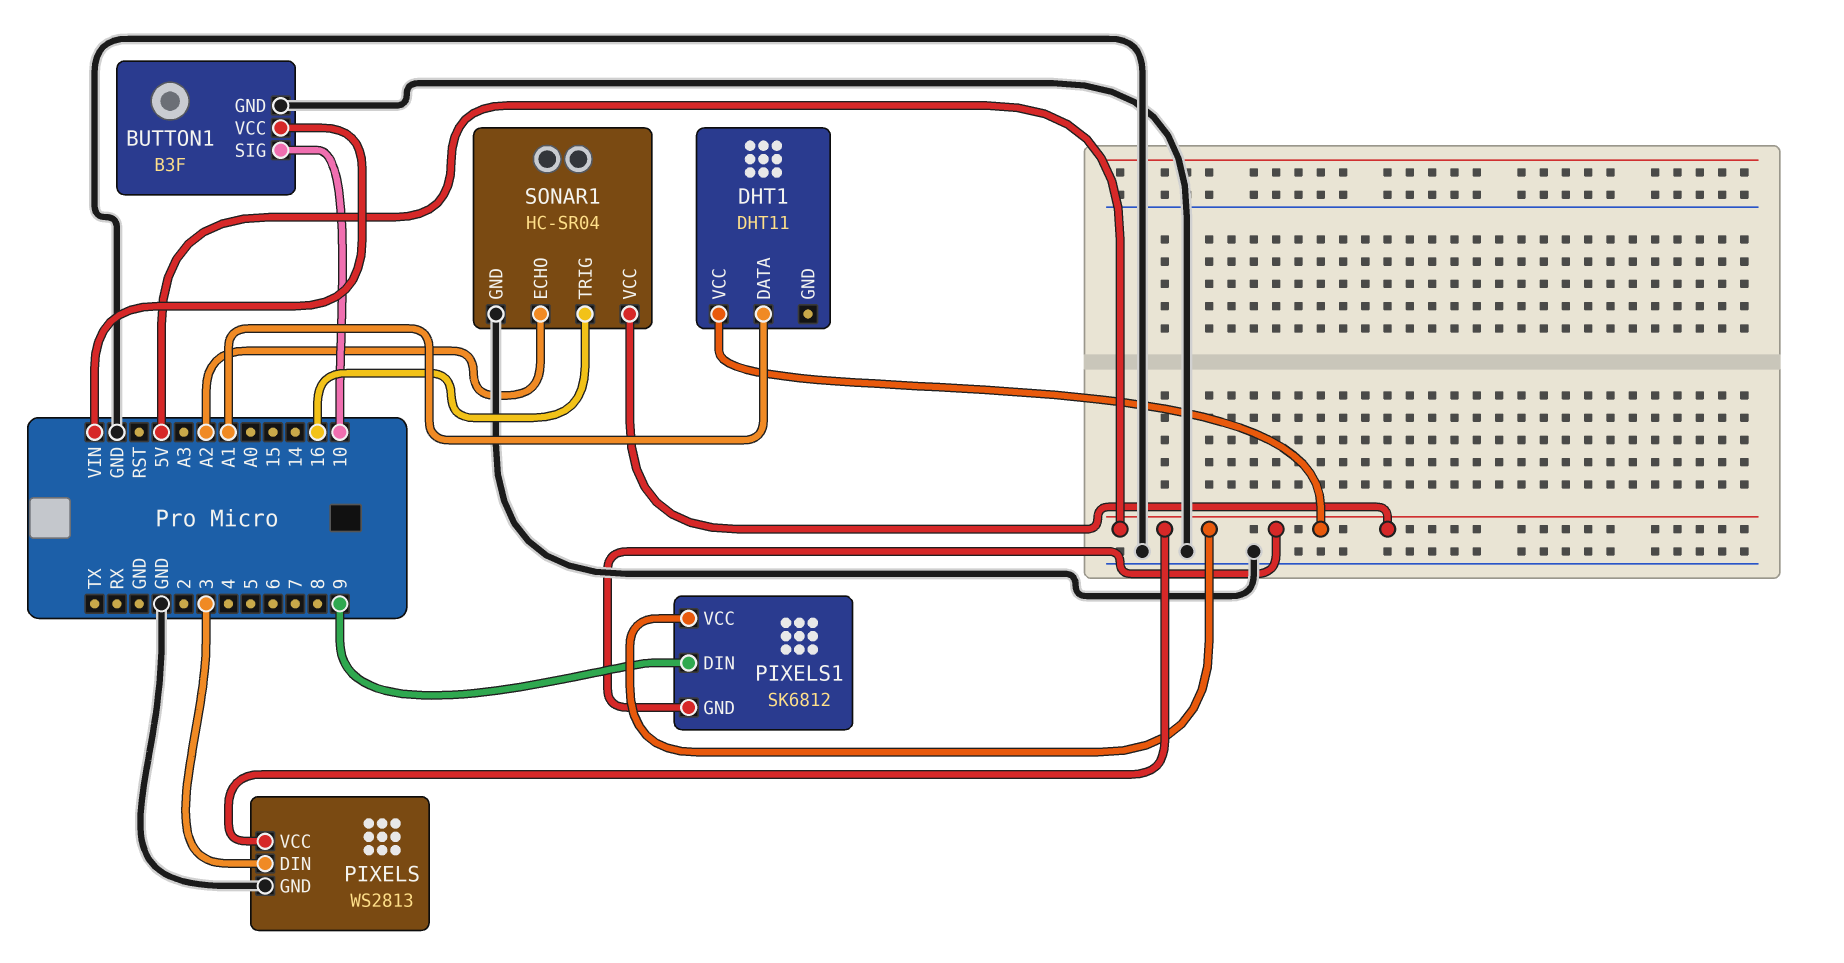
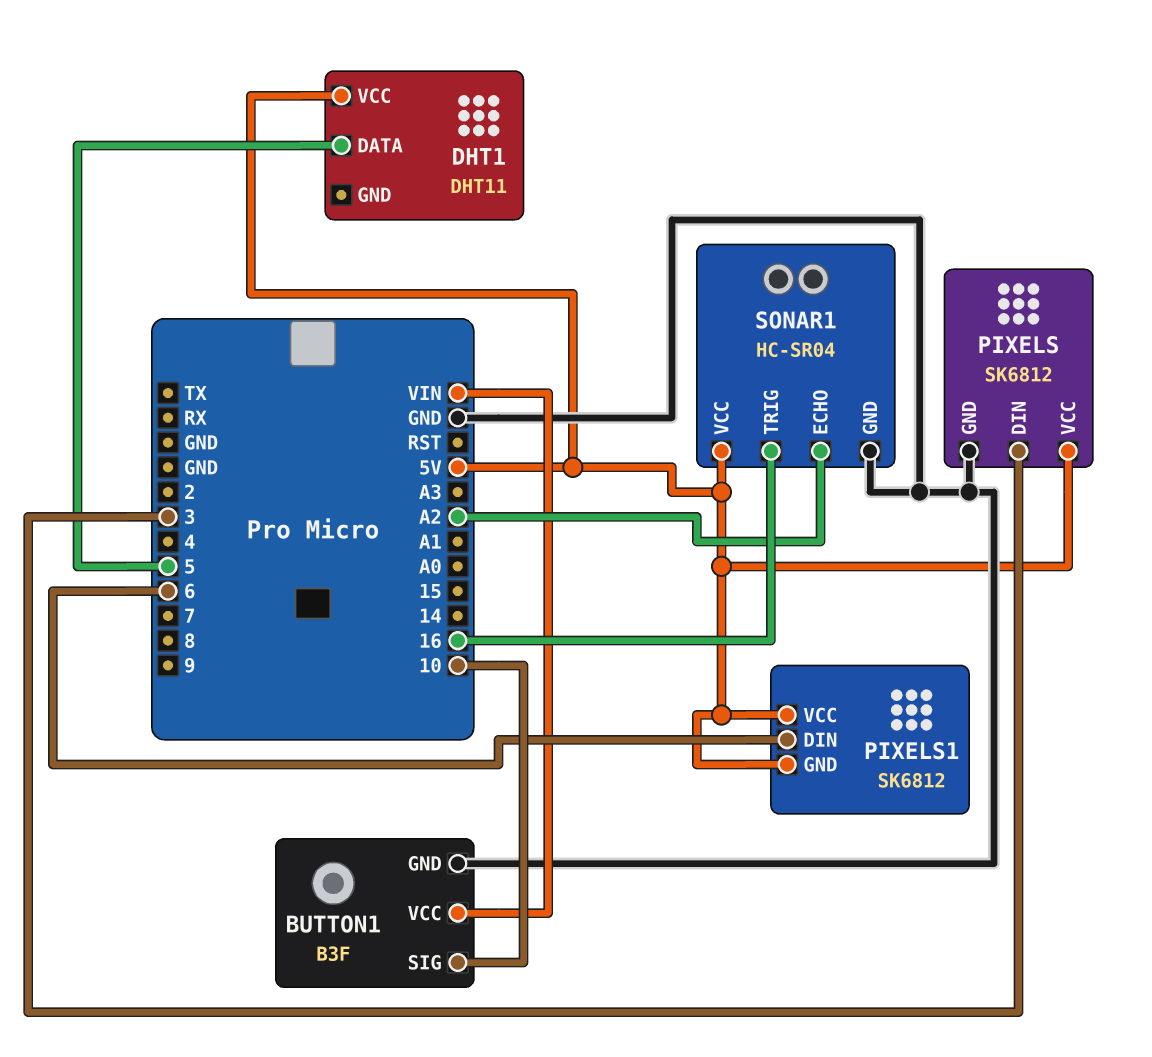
DHT1 pin DATA: A1 -> 5
PIXELS: WS2813 -> SK6812
PIXELS1 pin DIN: 9 -> 6

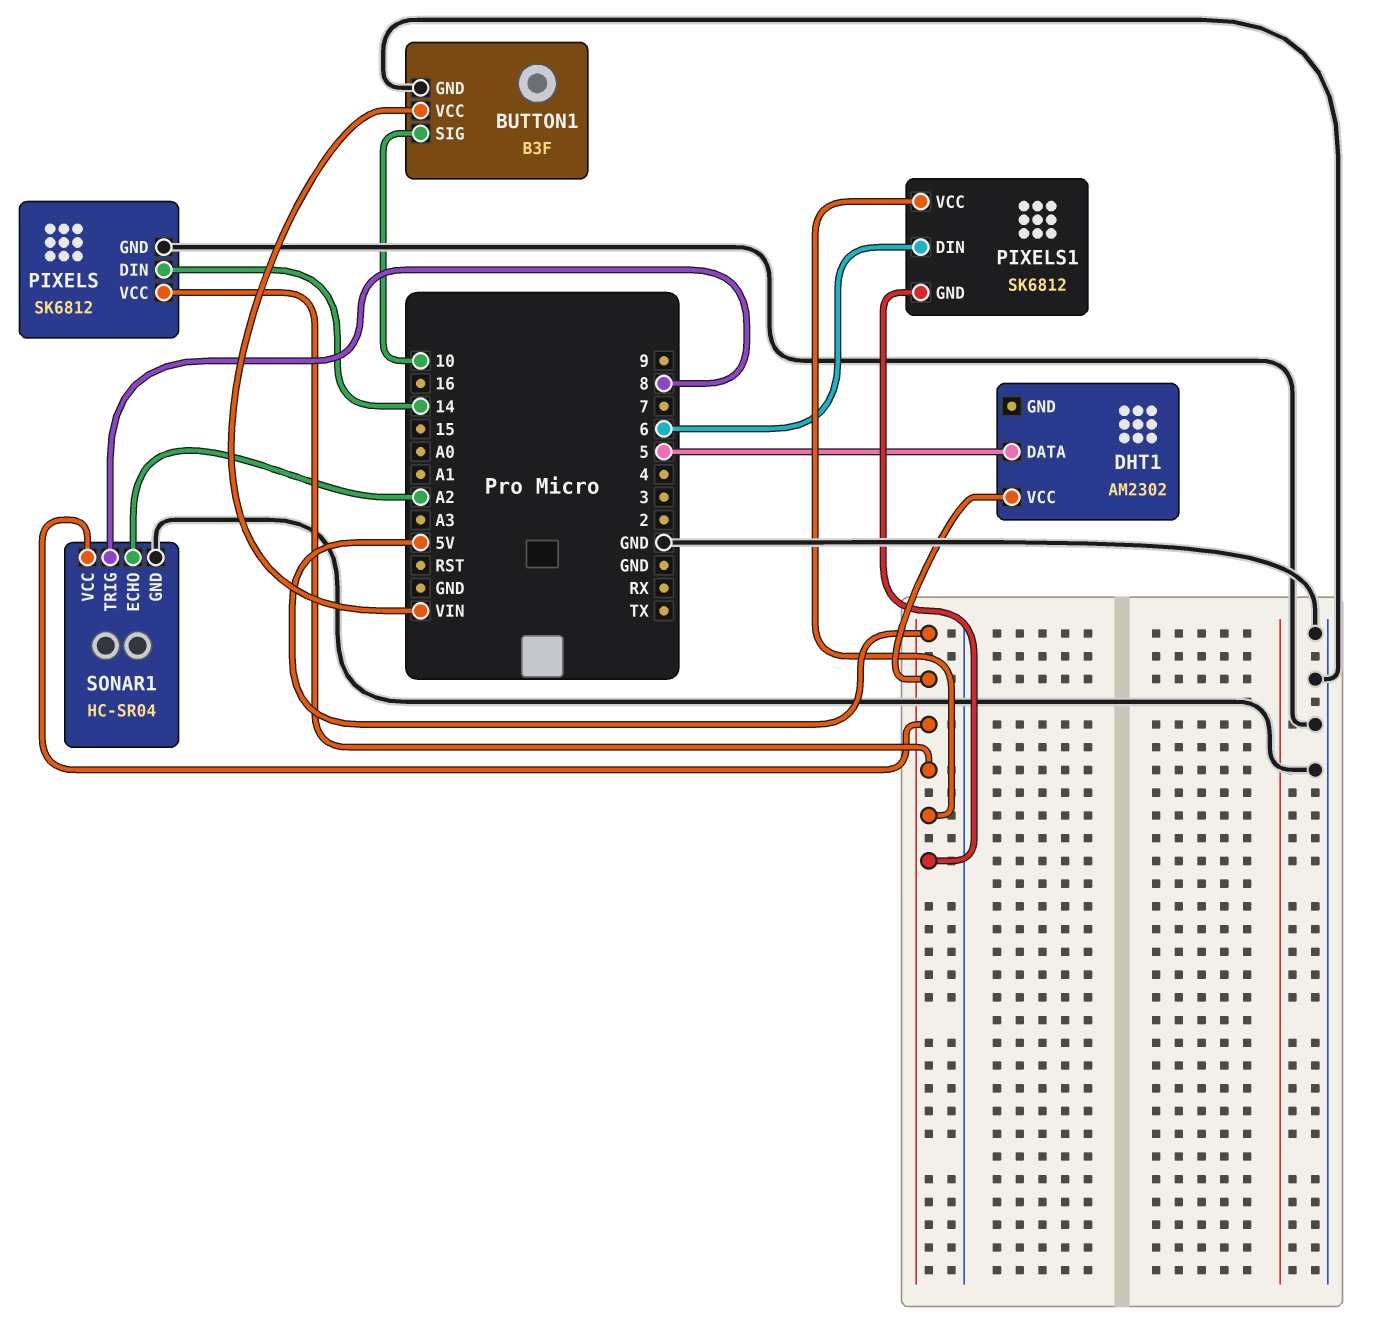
DHT1: DHT11 -> AM2302
PIXELS pin DIN: 3 -> 14
SONAR1 pin TRIG: 16 -> 8

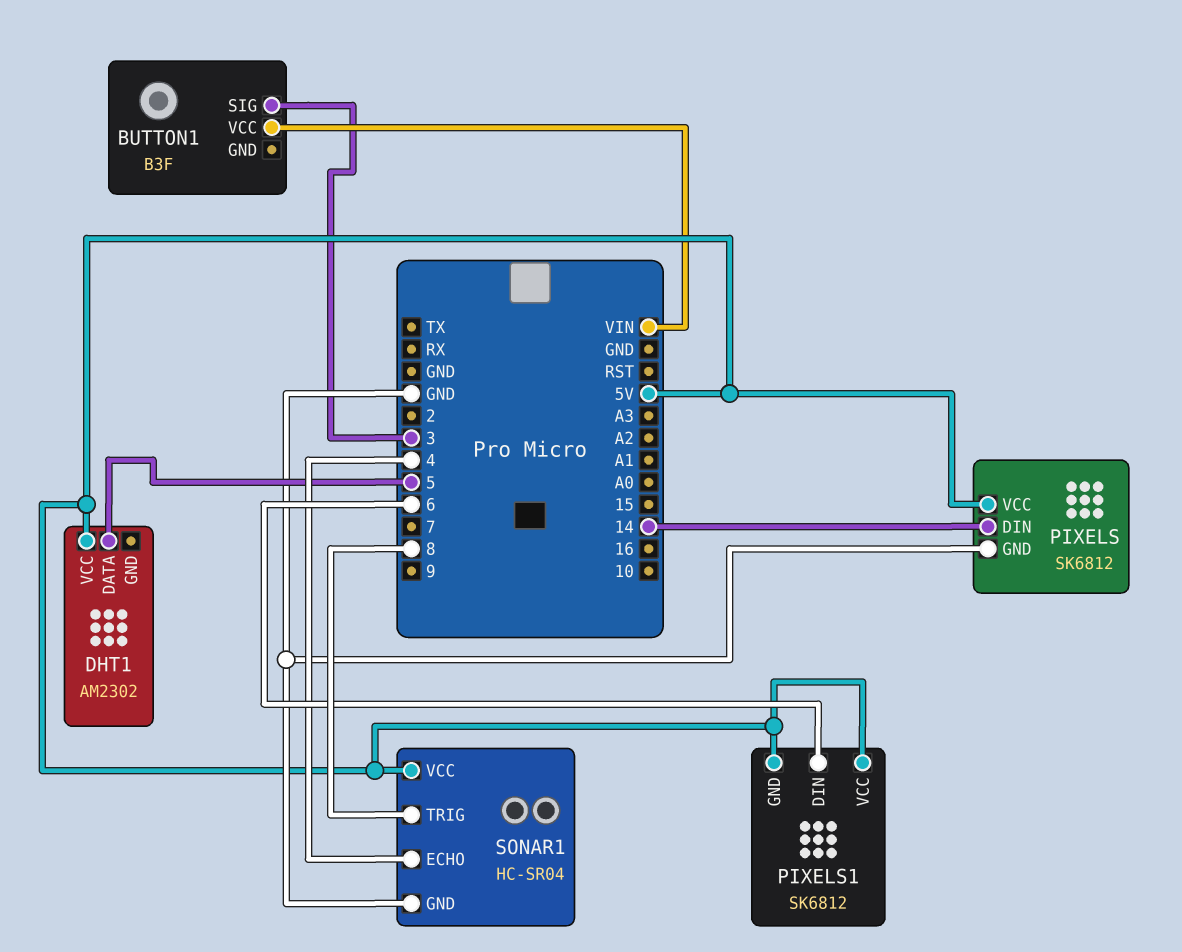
BUTTON1 pin GND: GND -> none
BUTTON1 pin SIG: 10 -> 3
SONAR1 pin ECHO: A2 -> 4

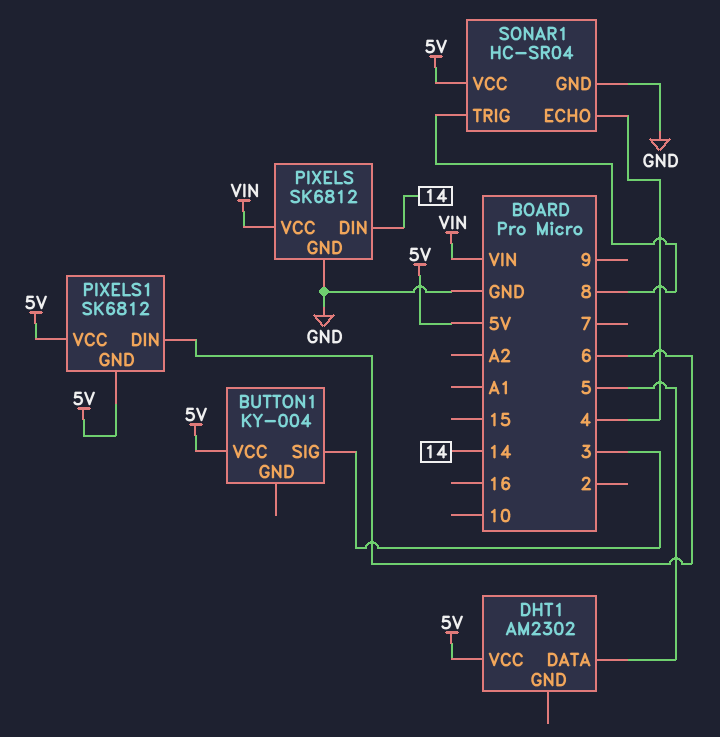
BUTTON1: B3F -> KY-004
BUTTON1 pin VCC: VIN -> 5V
PIXELS pin VCC: 5V -> VIN

